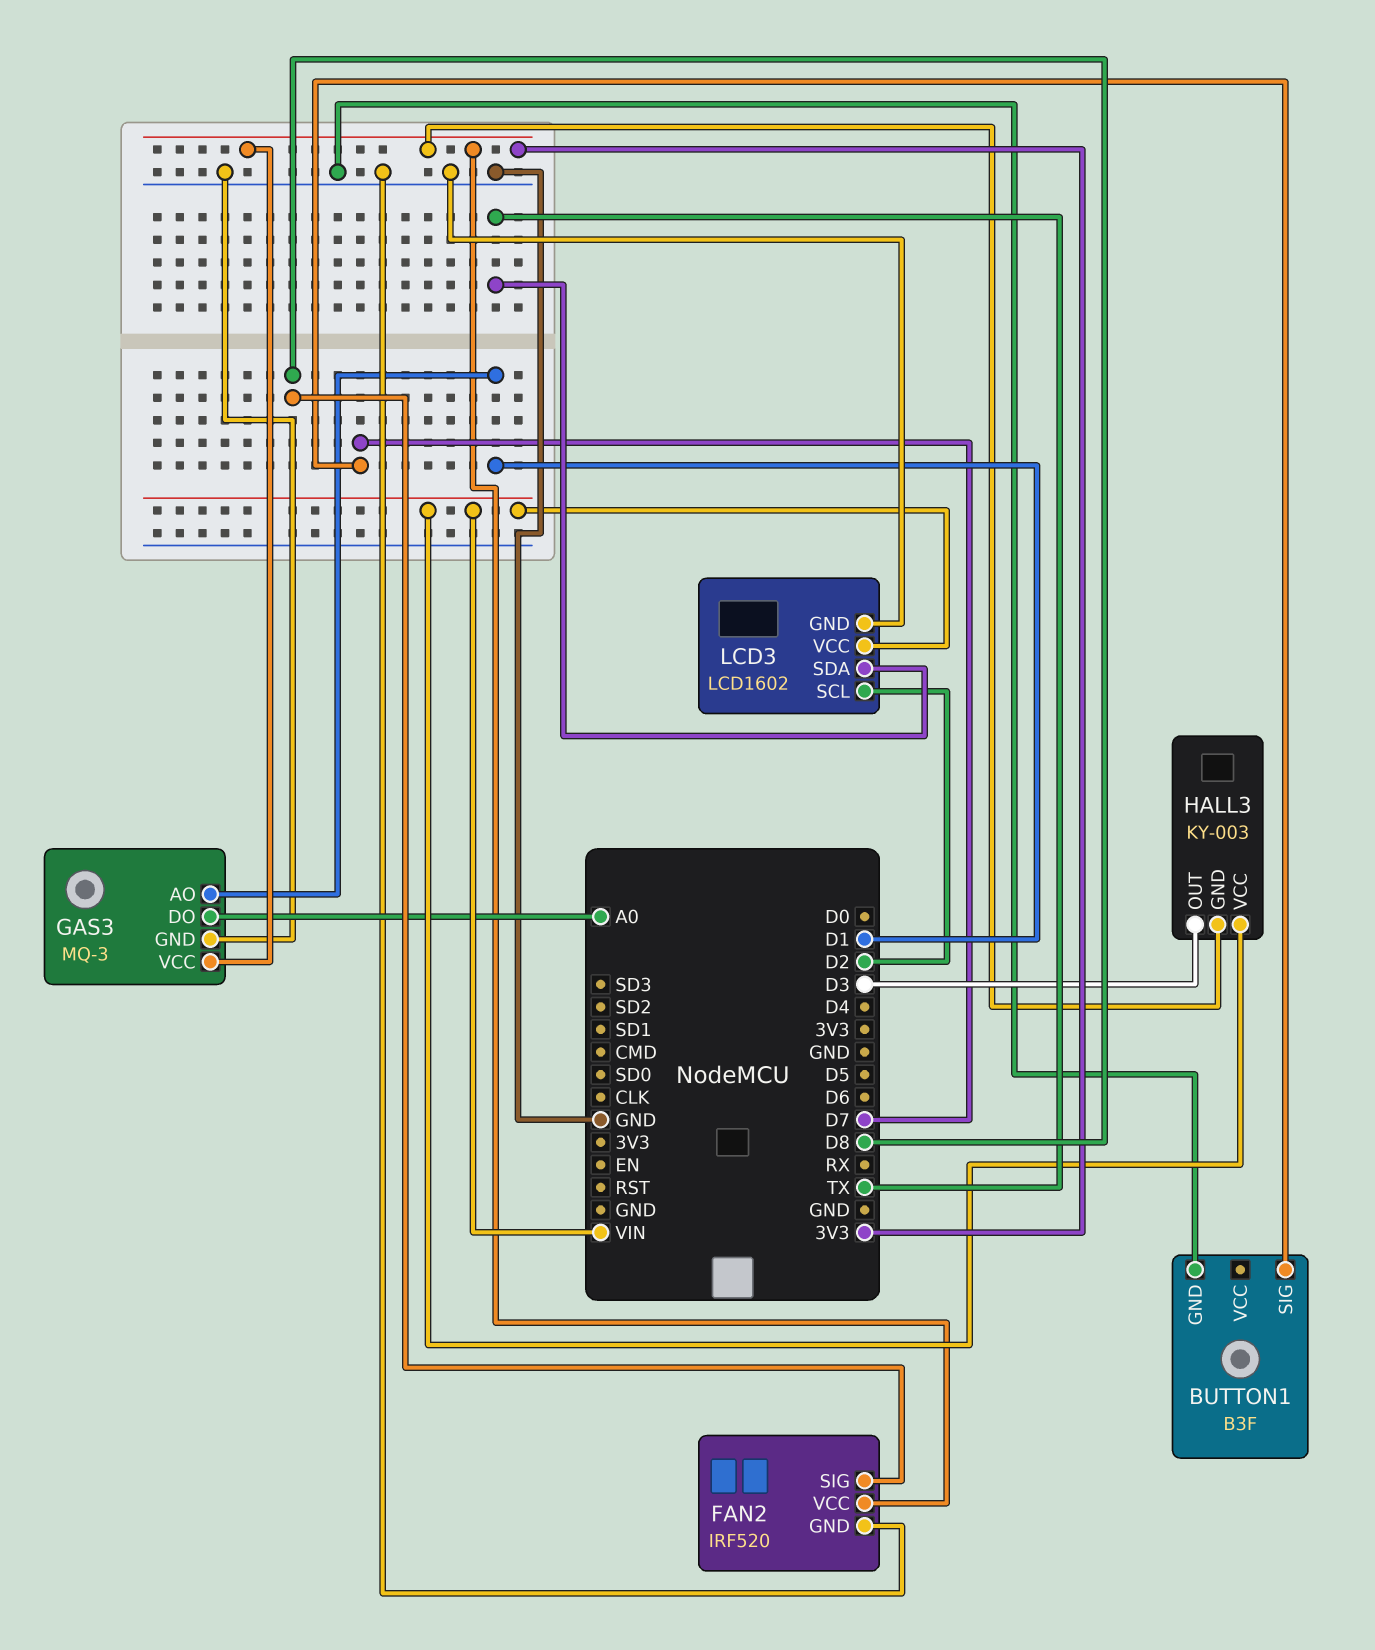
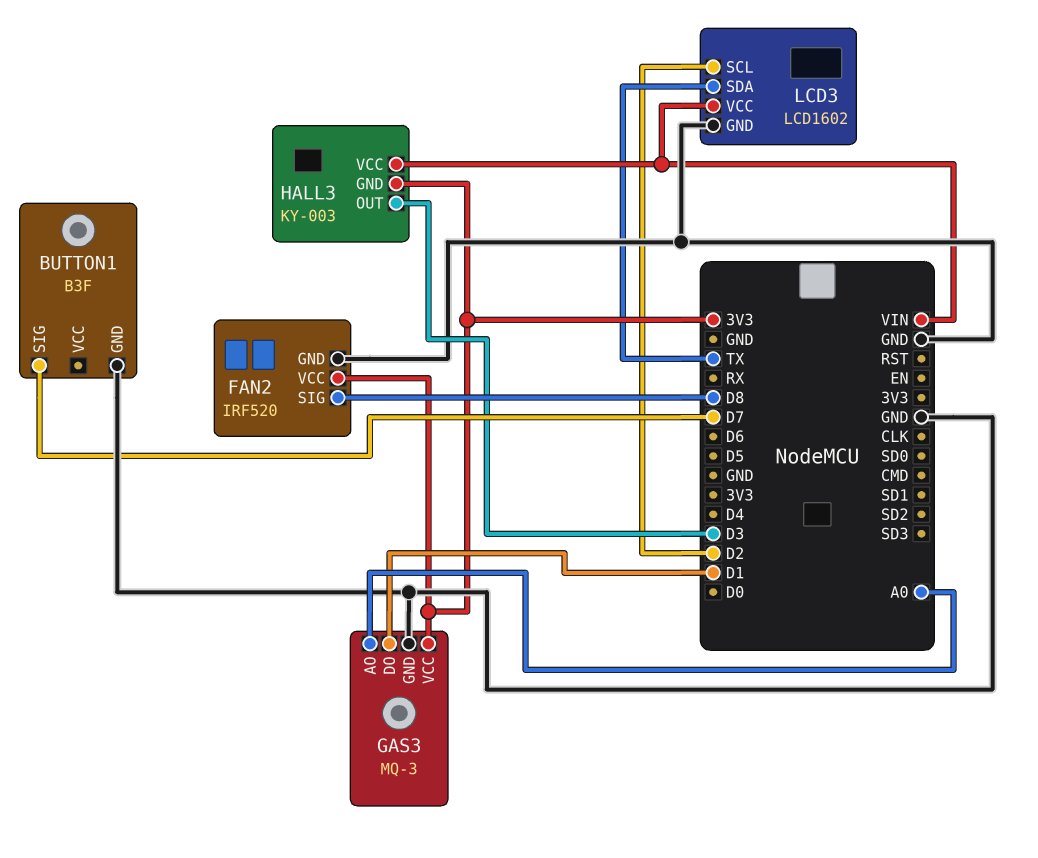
GAS3 pin AO: D1 -> A0
GAS3 pin DO: A0 -> D1

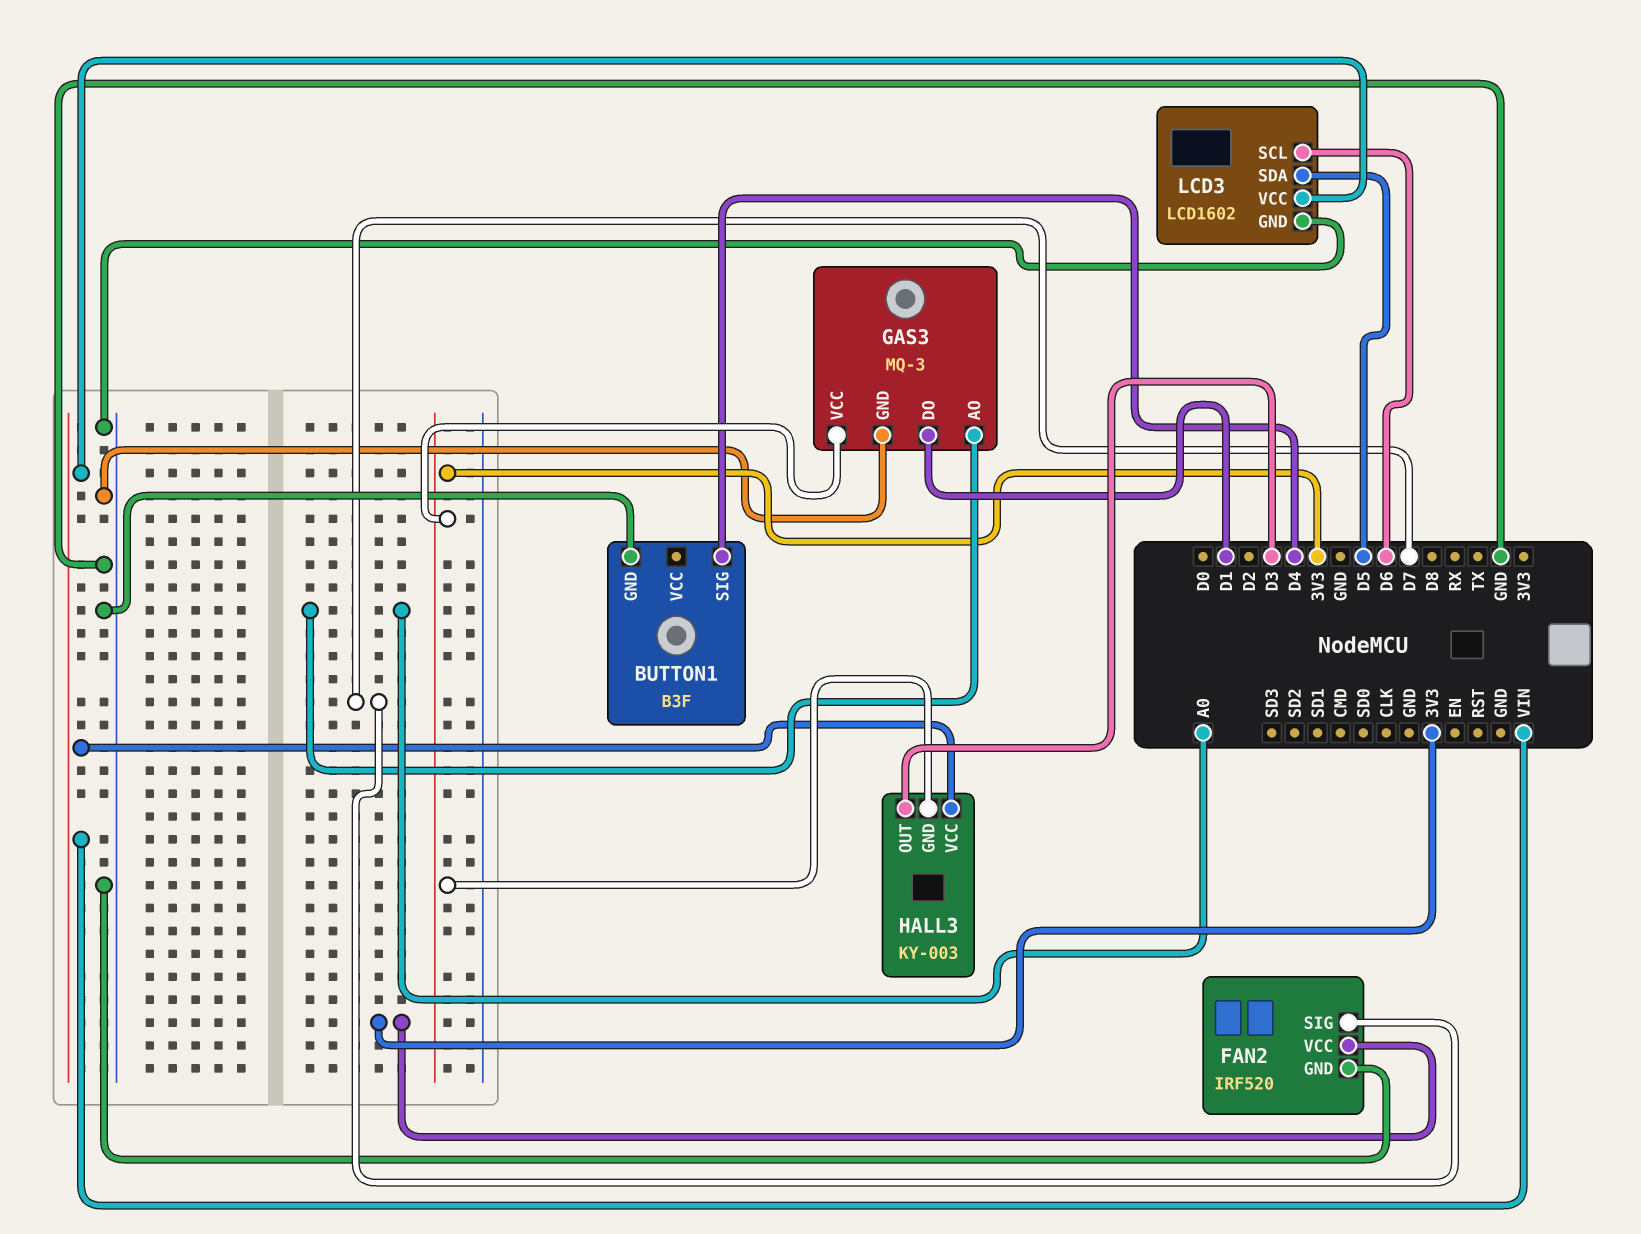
BUTTON1 pin SIG: D7 -> D4
FAN2 pin SIG: D8 -> D7
LCD3 pin SCL: D2 -> D6
LCD3 pin SDA: TX -> D5

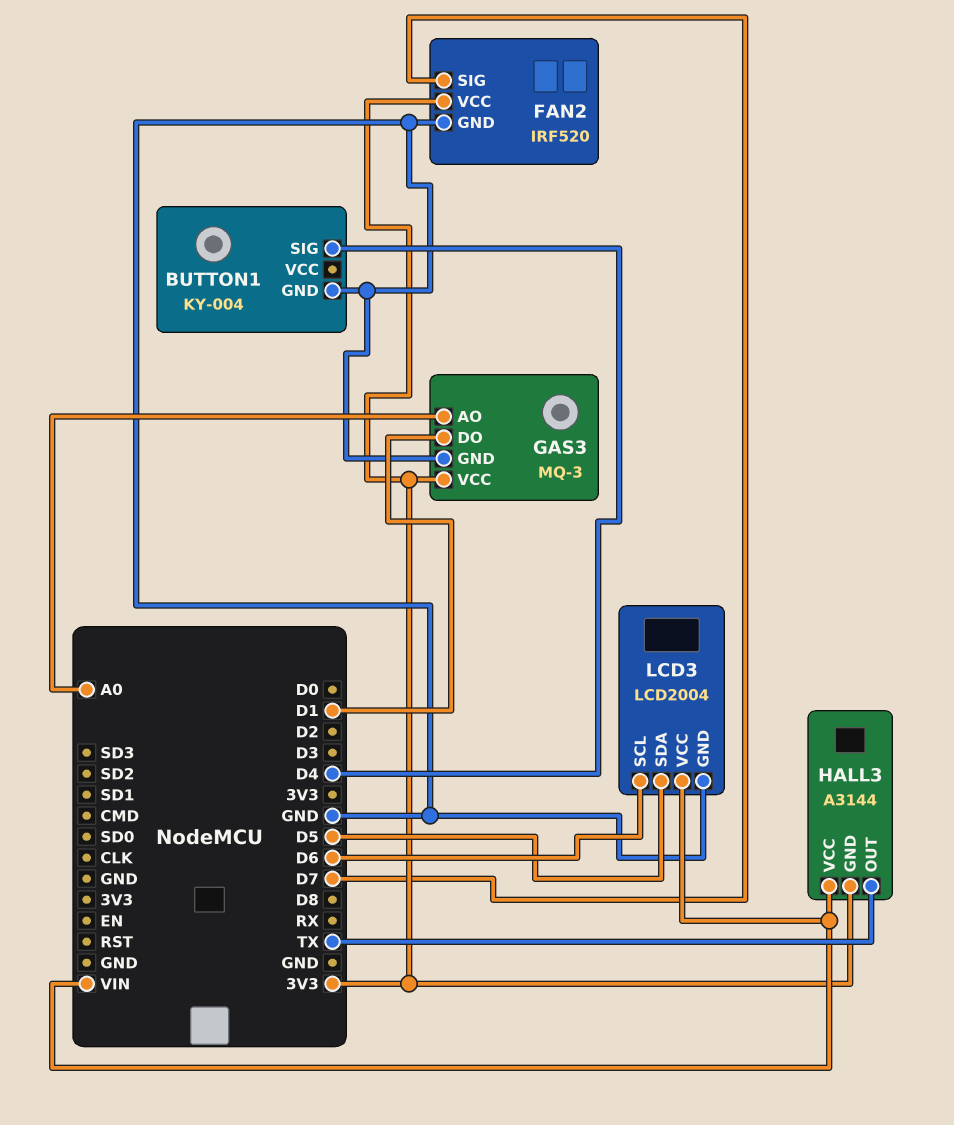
BUTTON1: B3F -> KY-004
HALL3: KY-003 -> A3144
HALL3 pin OUT: D3 -> TX
LCD3: LCD1602 -> LCD2004

